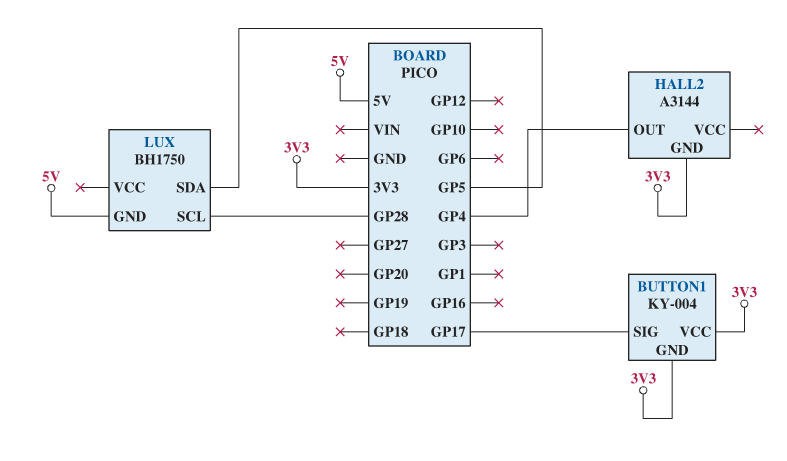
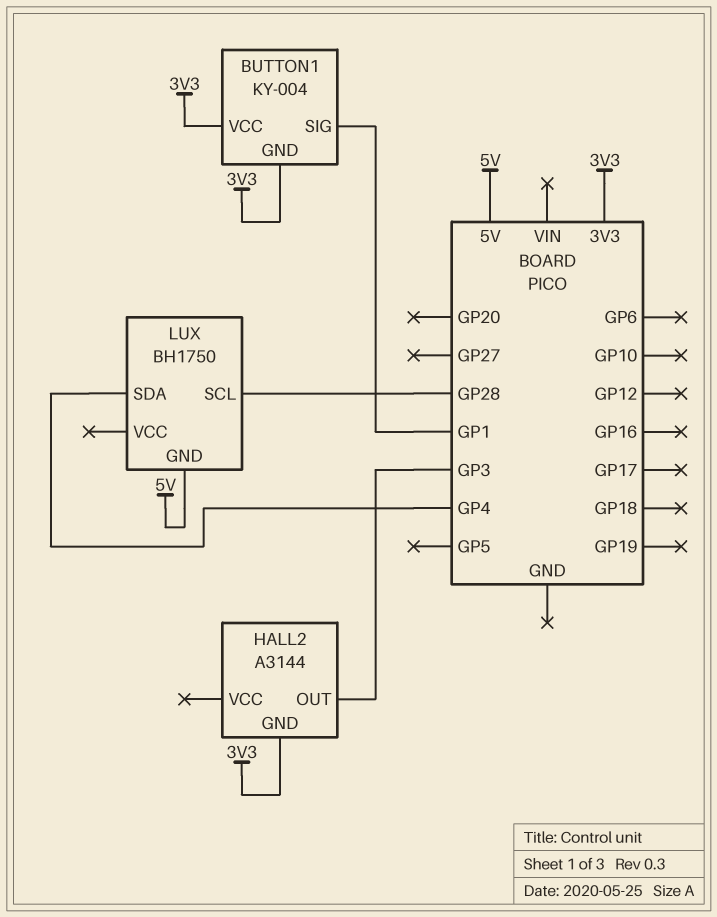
BUTTON1 pin SIG: GP17 -> GP1
HALL2 pin OUT: GP4 -> GP3
LUX pin SDA: GP5 -> GP4

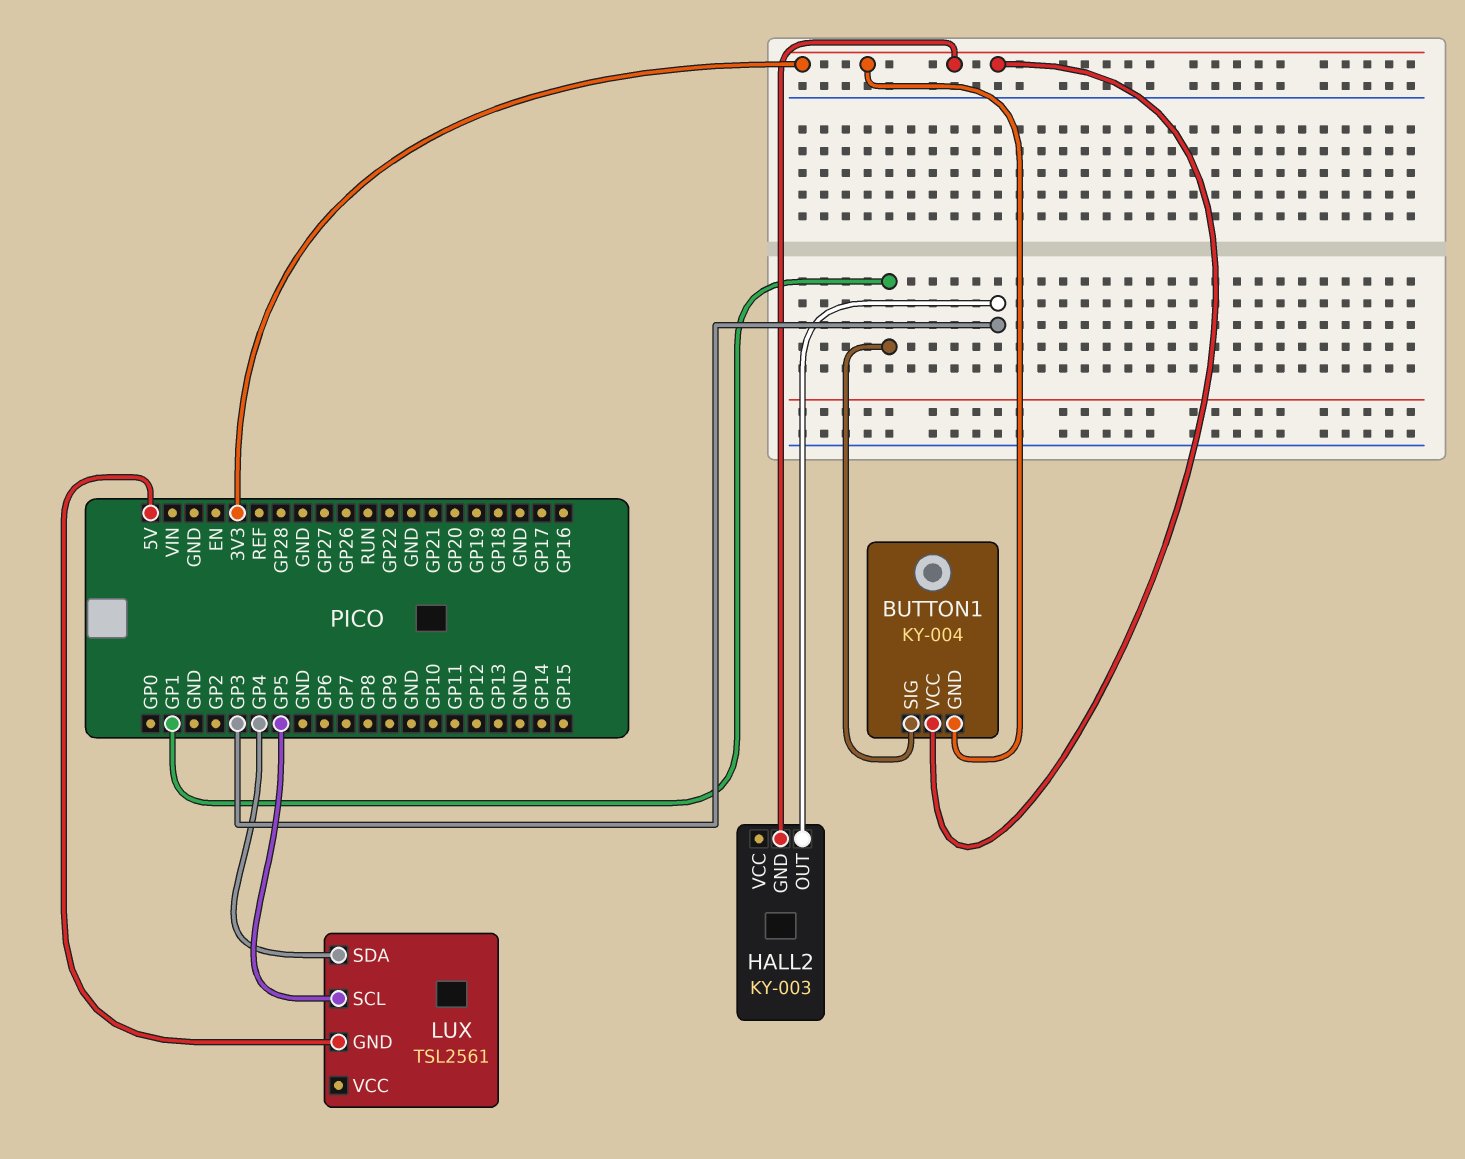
HALL2: A3144 -> KY-003
LUX: BH1750 -> TSL2561
LUX pin SCL: GP28 -> GP5

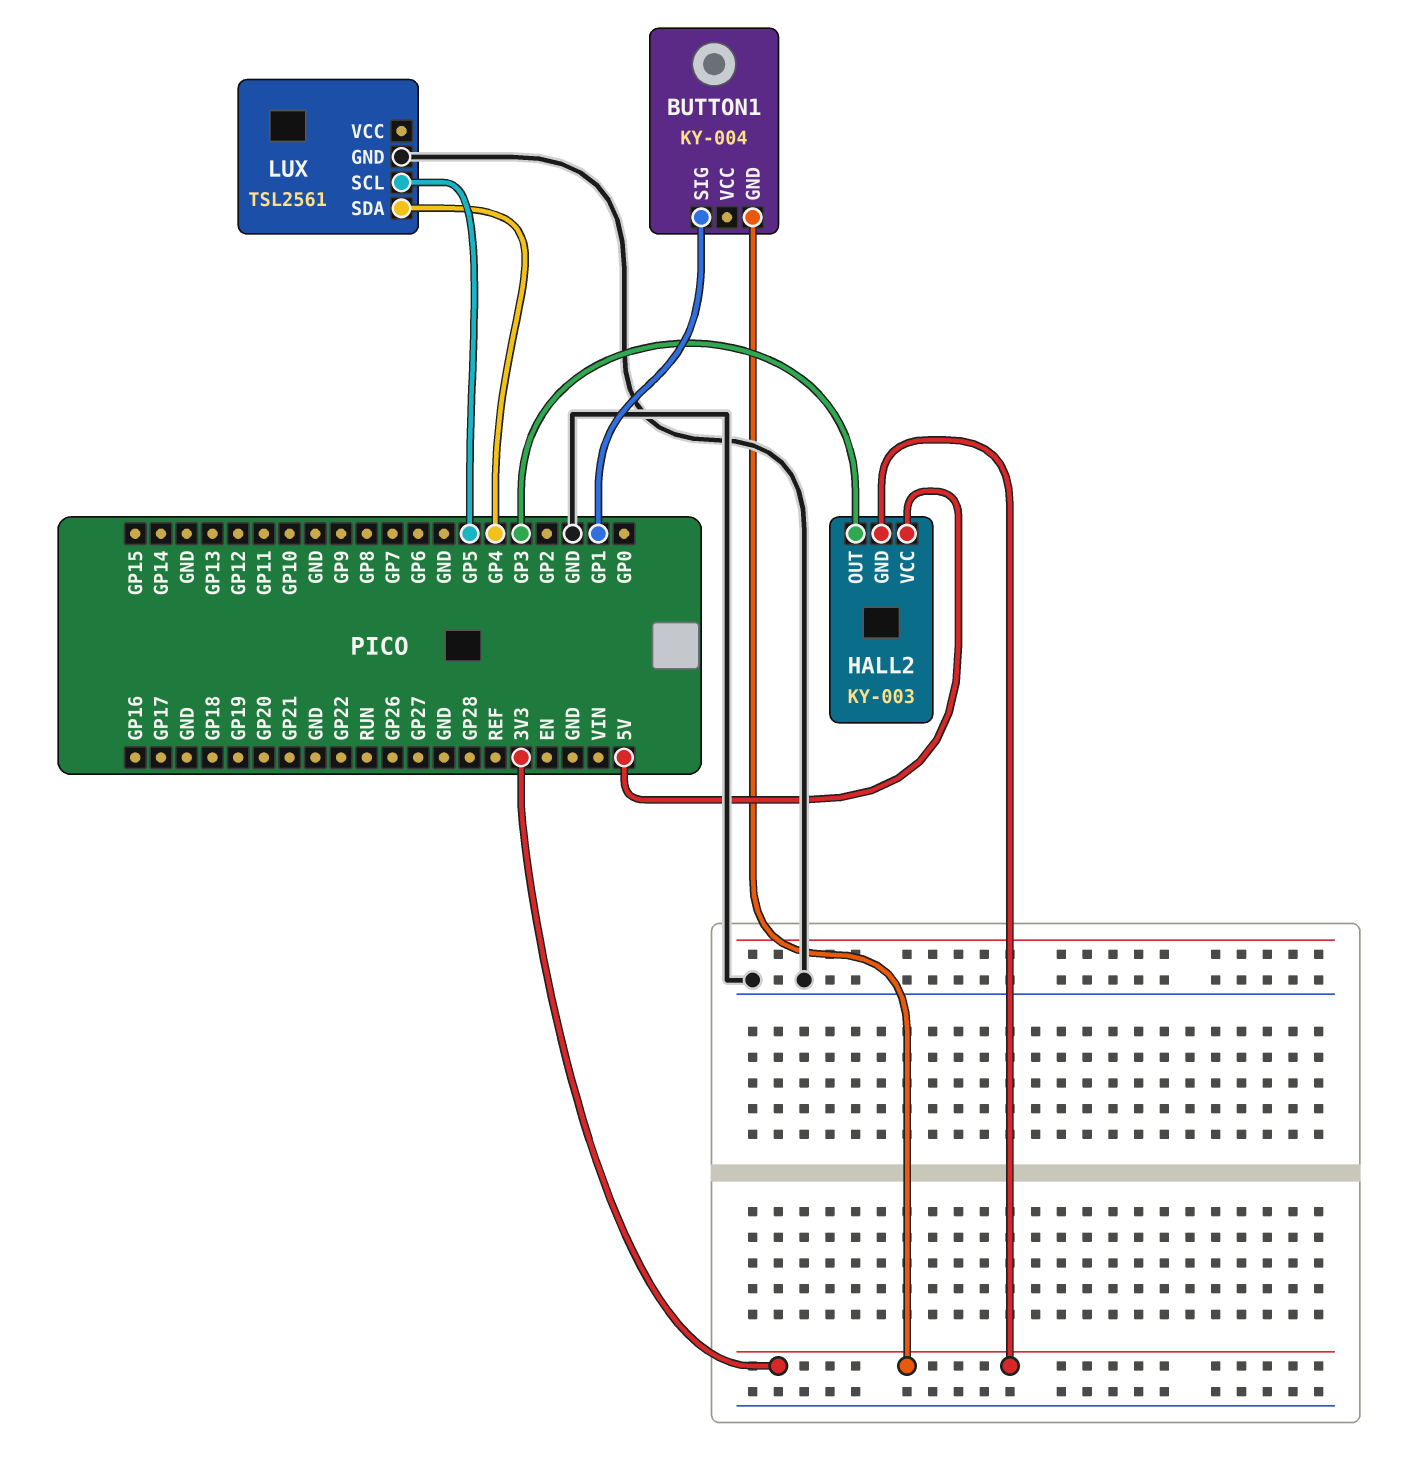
BUTTON1 pin VCC: 3V3 -> none
HALL2 pin VCC: none -> 5V
LUX pin GND: 5V -> GND

